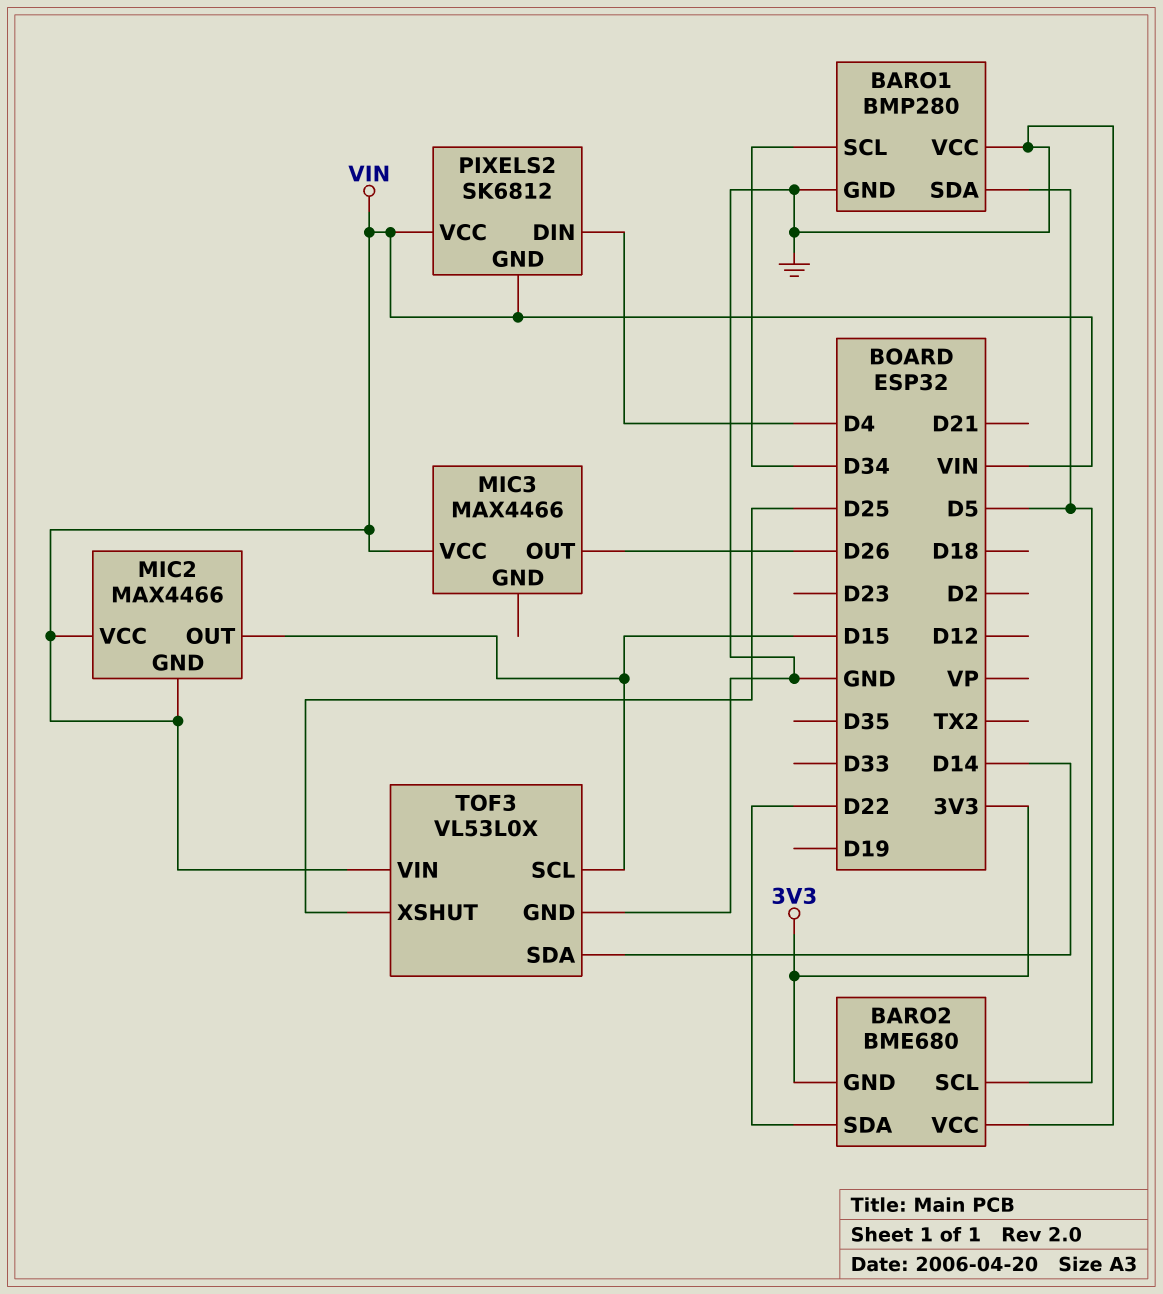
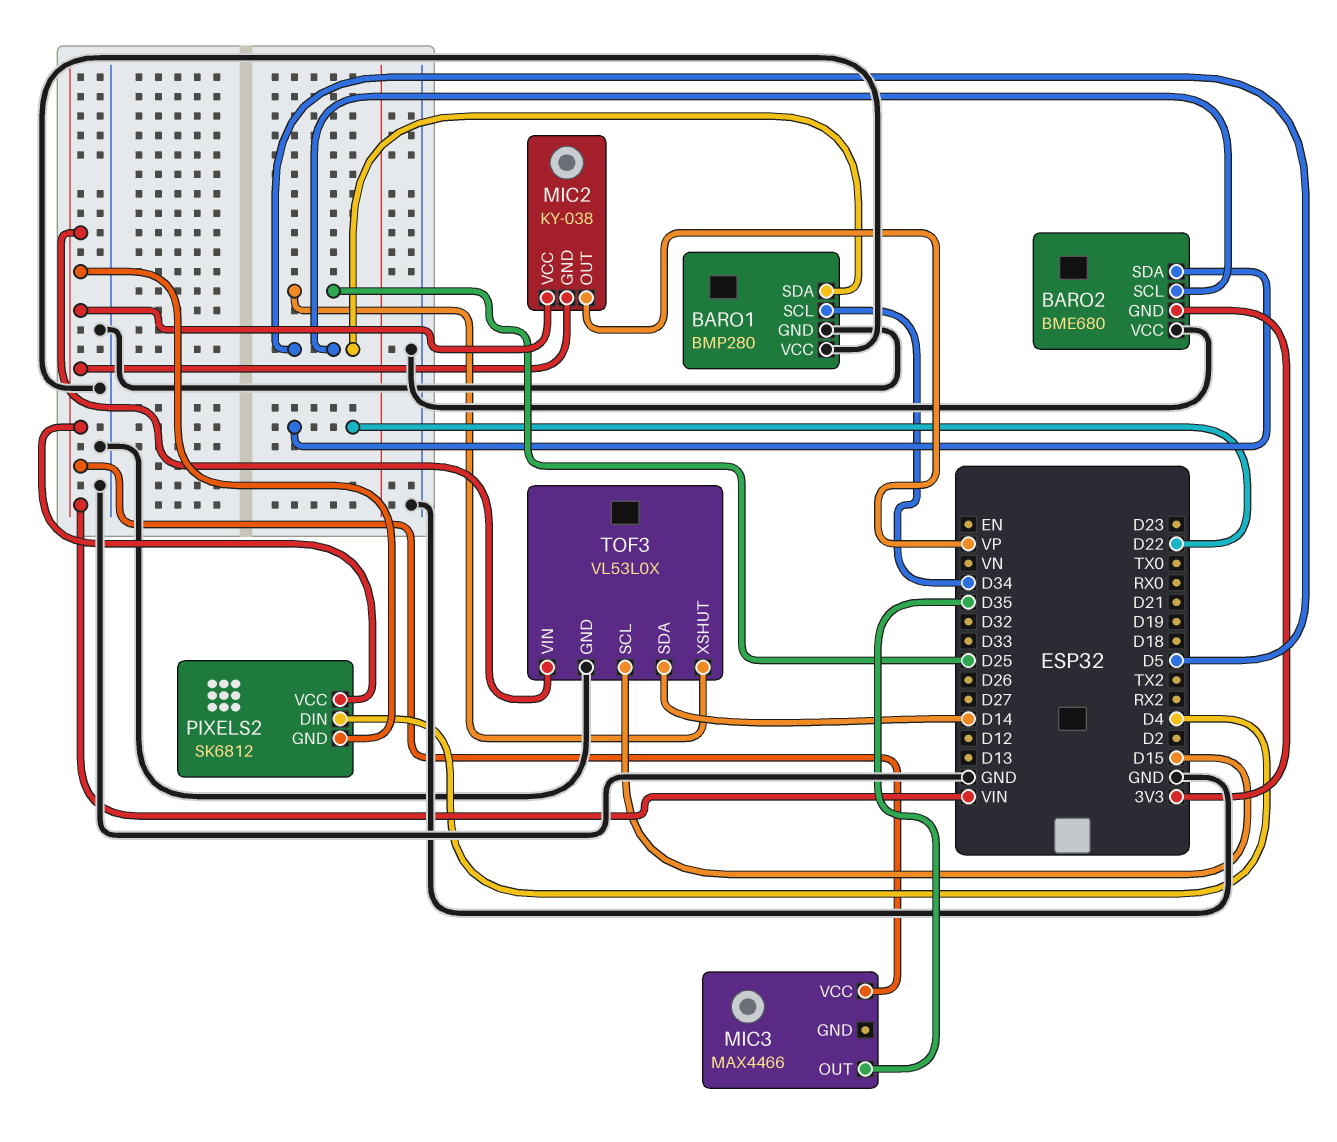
MIC2: MAX4466 -> KY-038
MIC2 pin OUT: D15 -> VP
MIC3 pin OUT: D26 -> D35

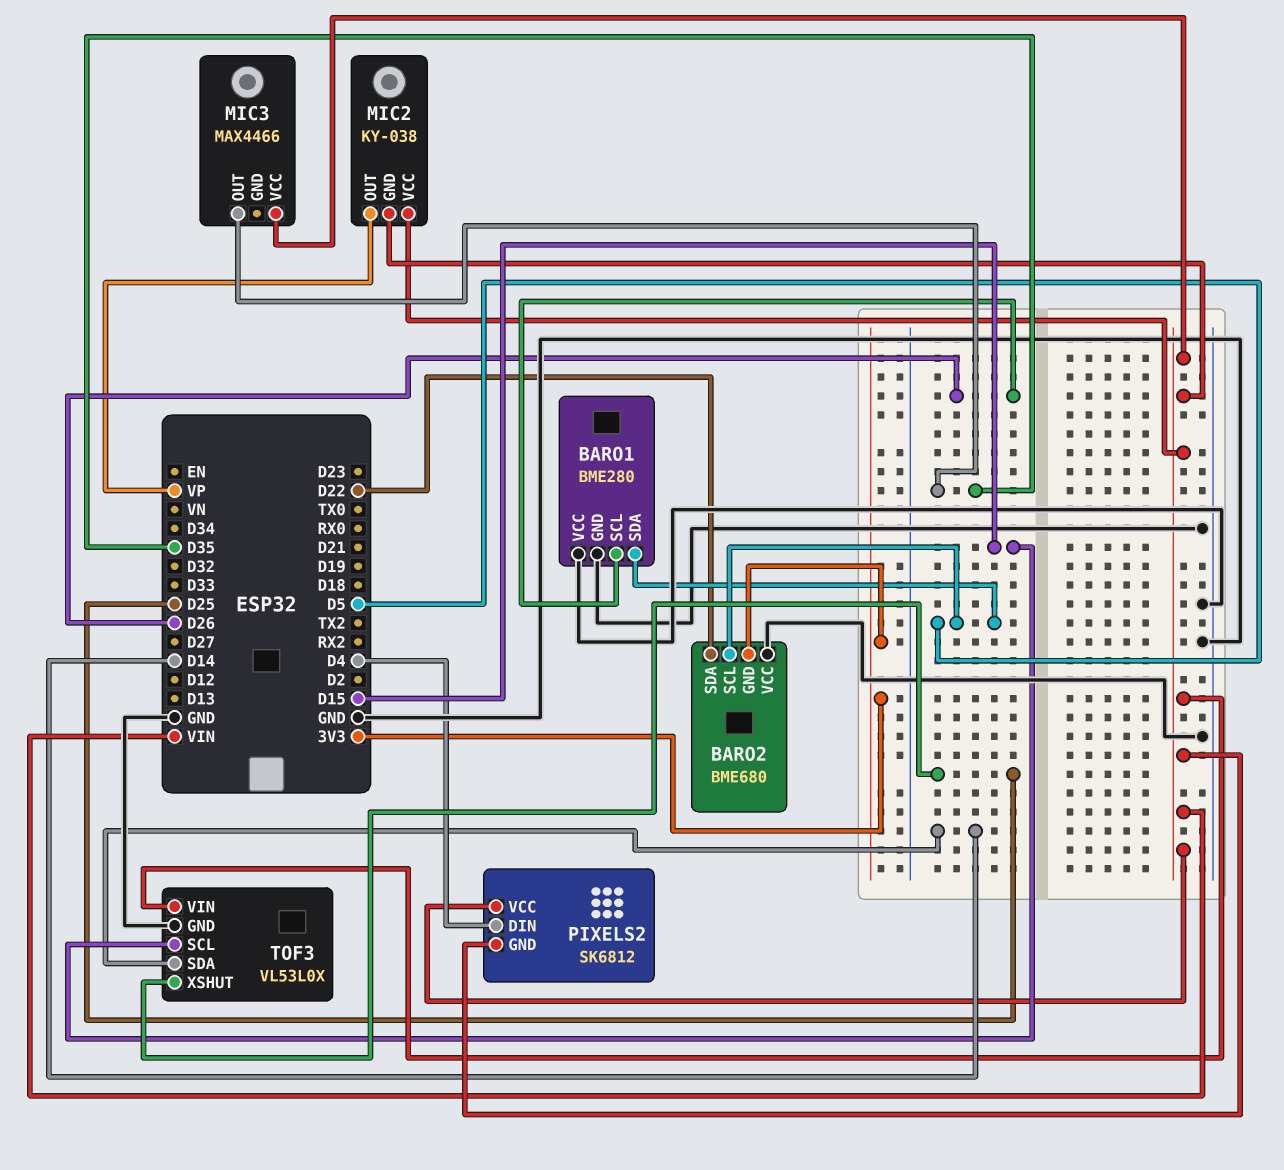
BARO1: BMP280 -> BME280
BARO1 pin SCL: D34 -> D26

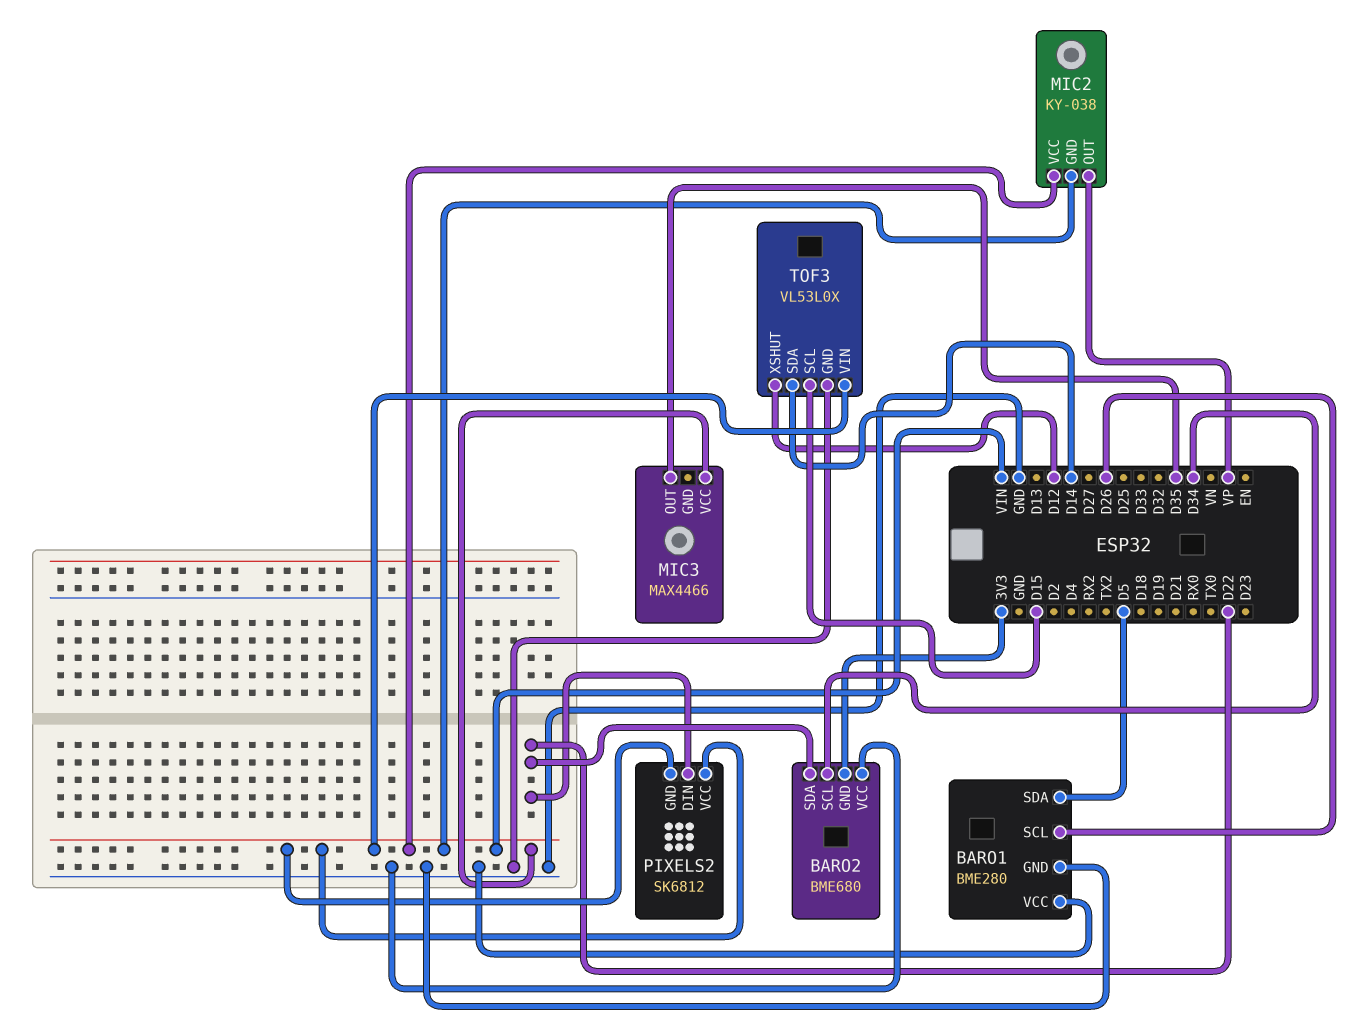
BARO2 pin SCL: D5 -> D34
PIXELS2 pin DIN: D4 -> D22
TOF3 pin XSHUT: D25 -> D12

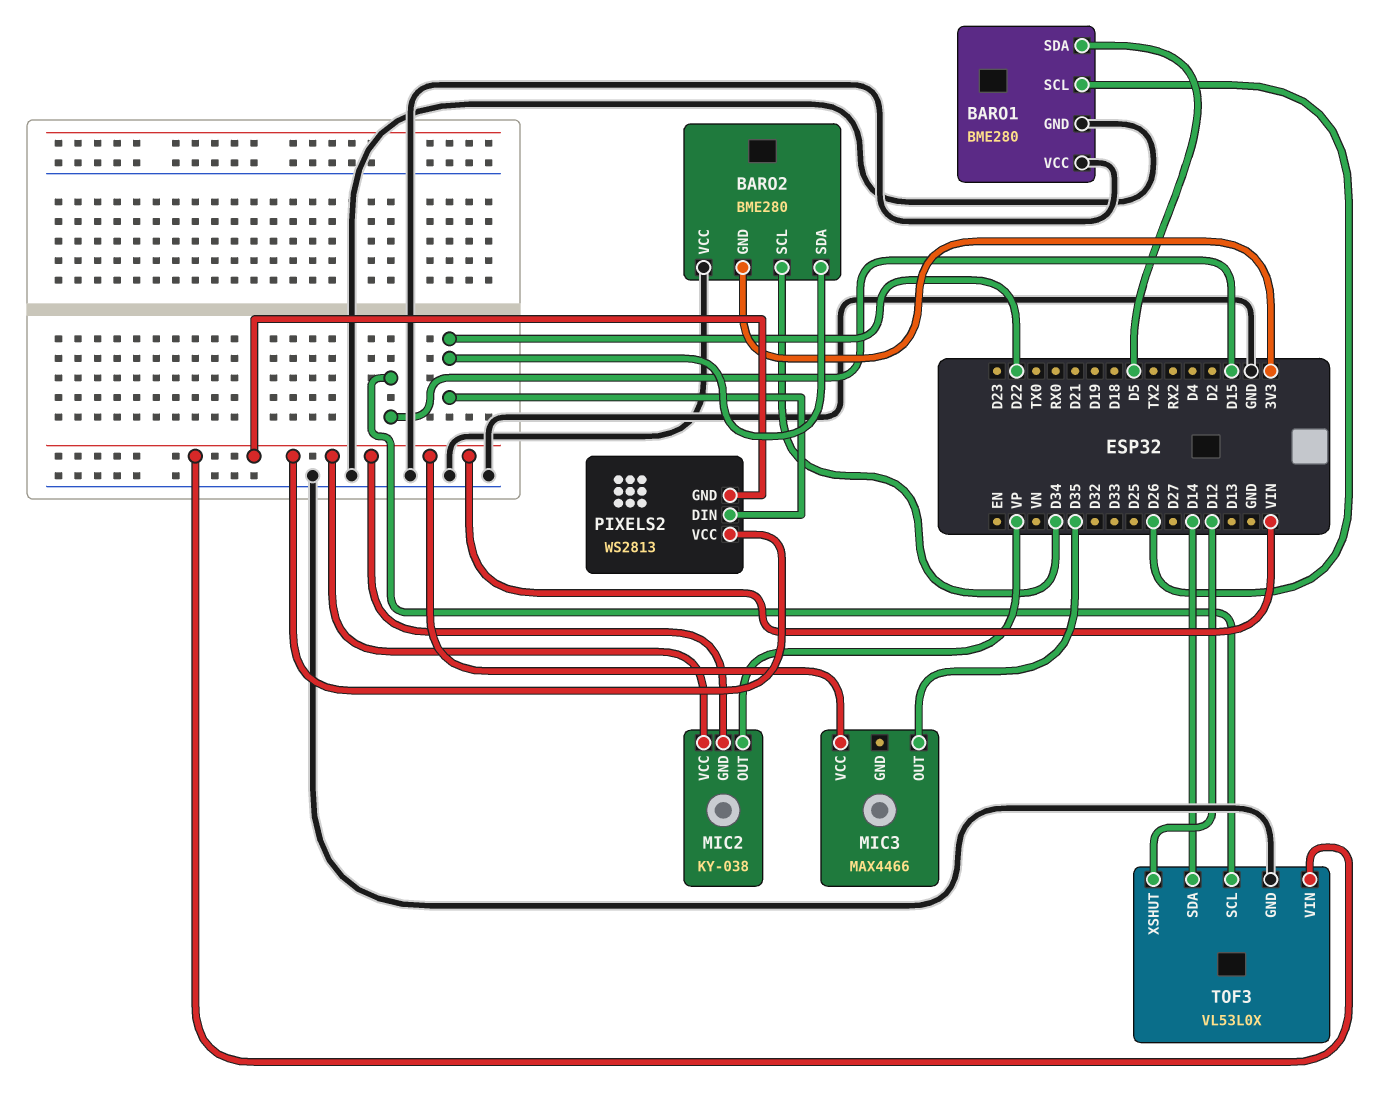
BARO2: BME680 -> BME280
PIXELS2: SK6812 -> WS2813

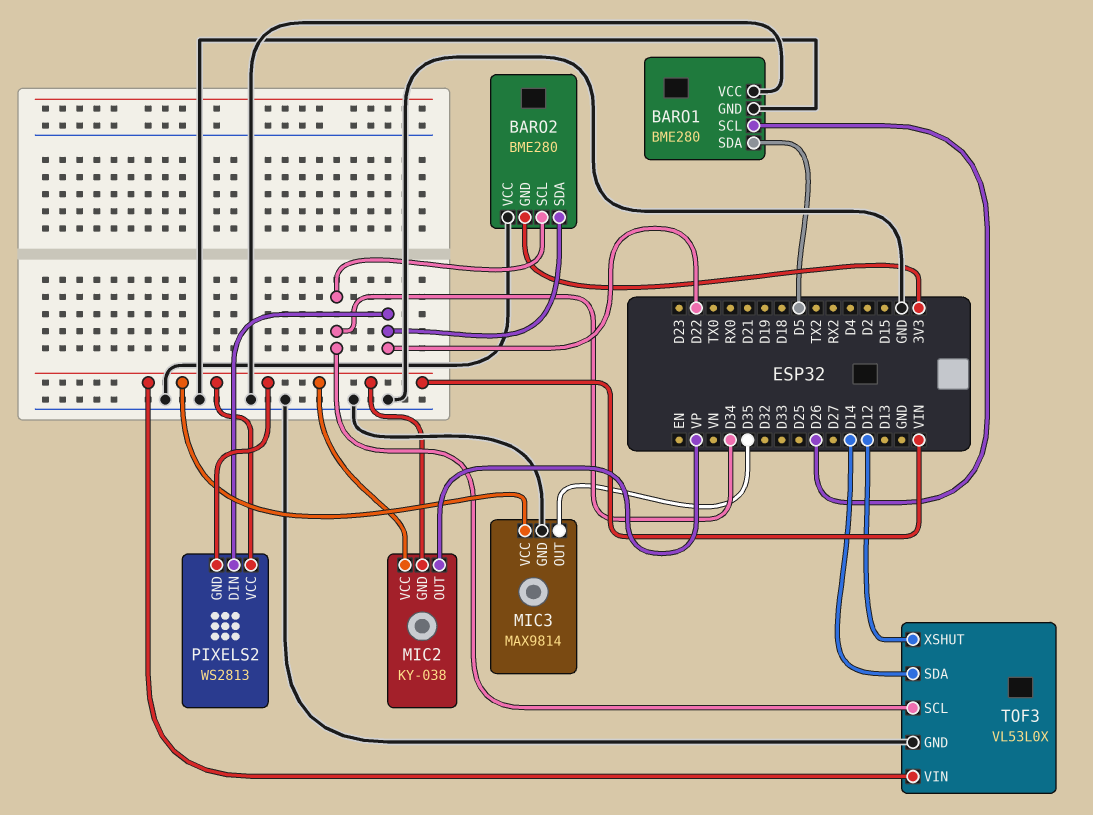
MIC3: MAX4466 -> MAX9814
MIC3 pin GND: none -> GND
TOF3 pin SCL: D15 -> D34

